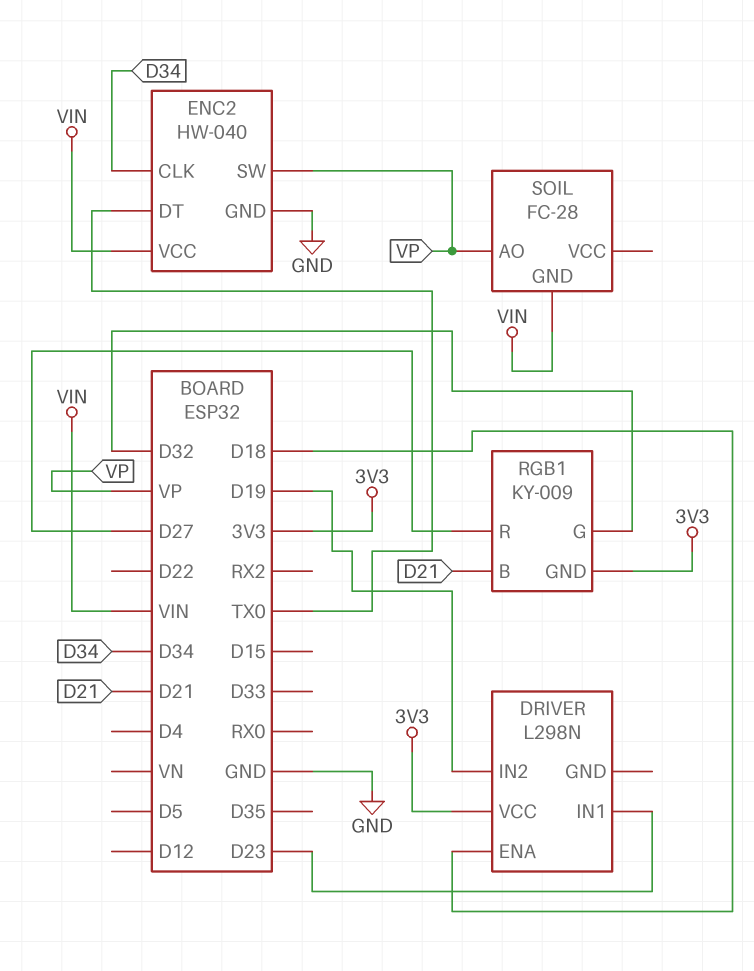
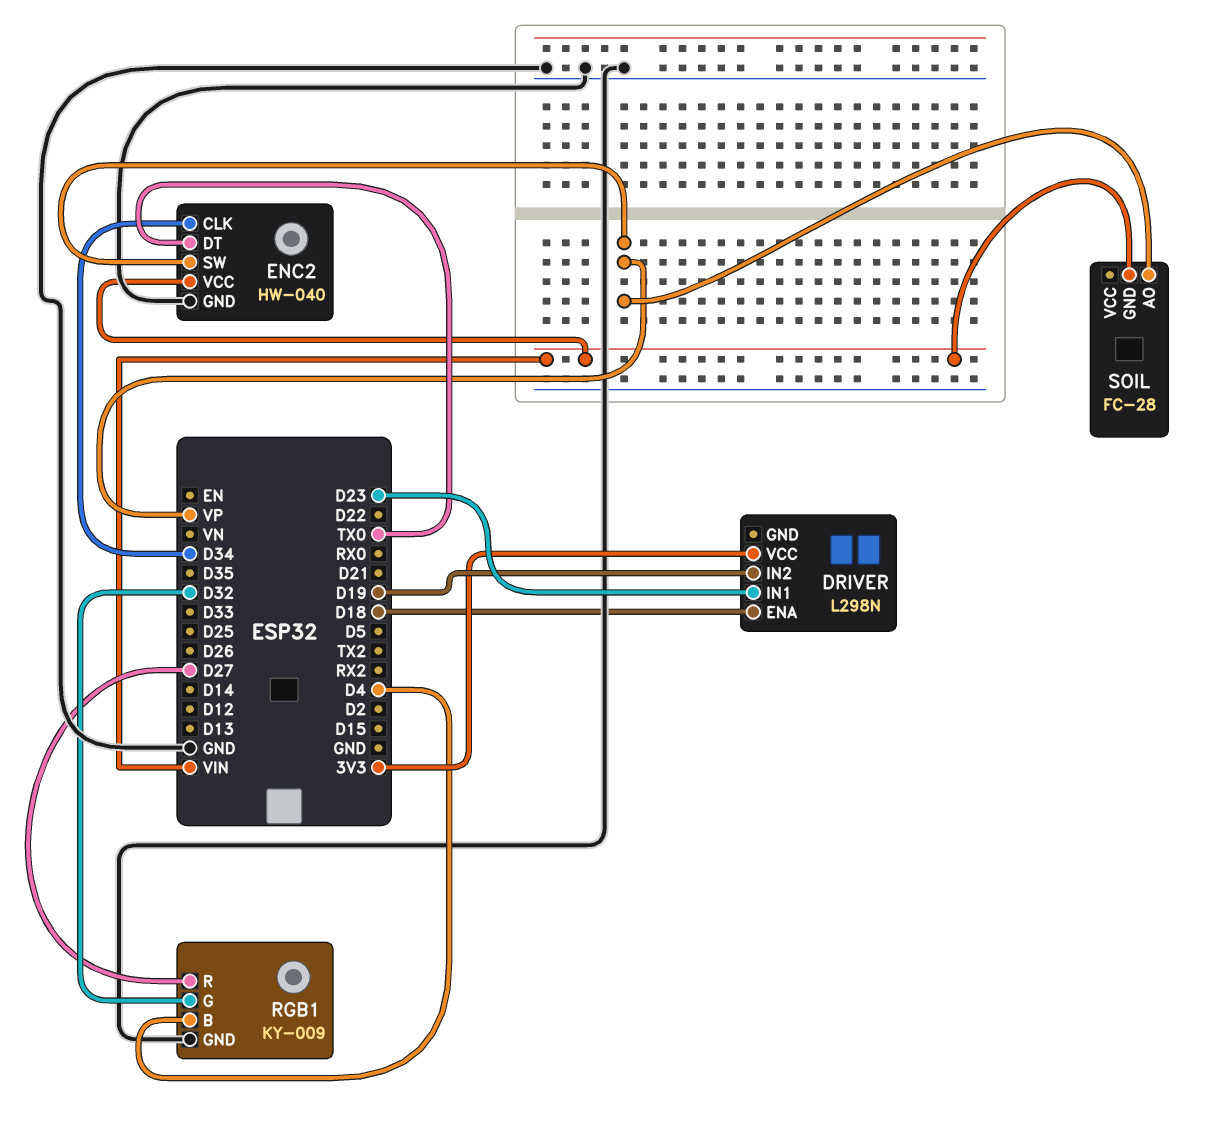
RGB1 pin B: D21 -> D4
RGB1 pin GND: 3V3 -> GND

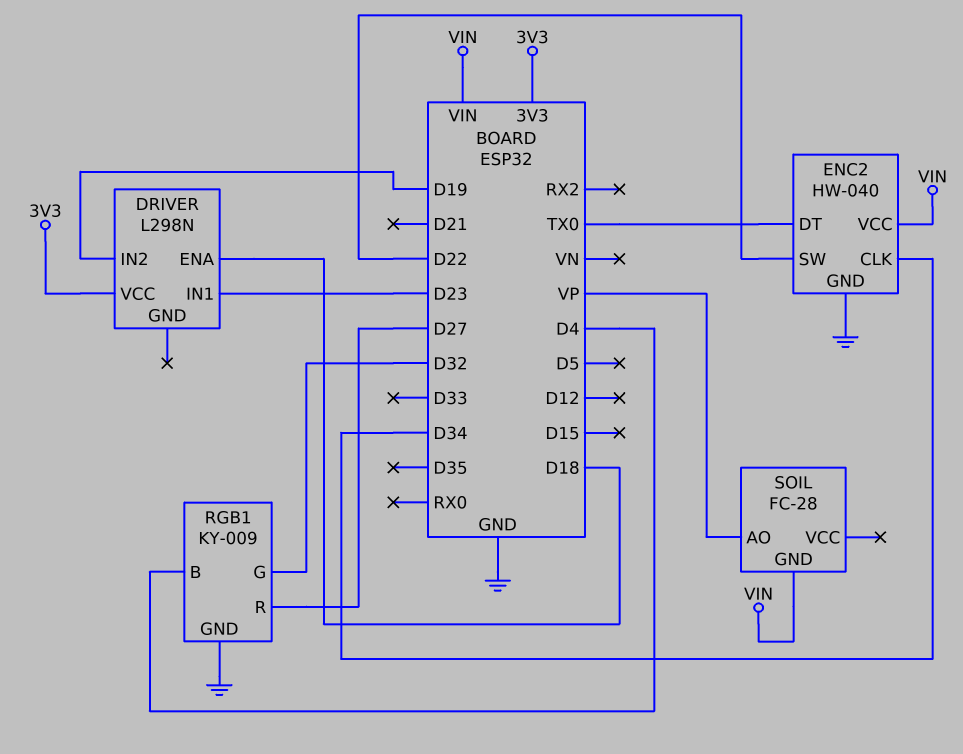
ENC2 pin SW: VP -> D22

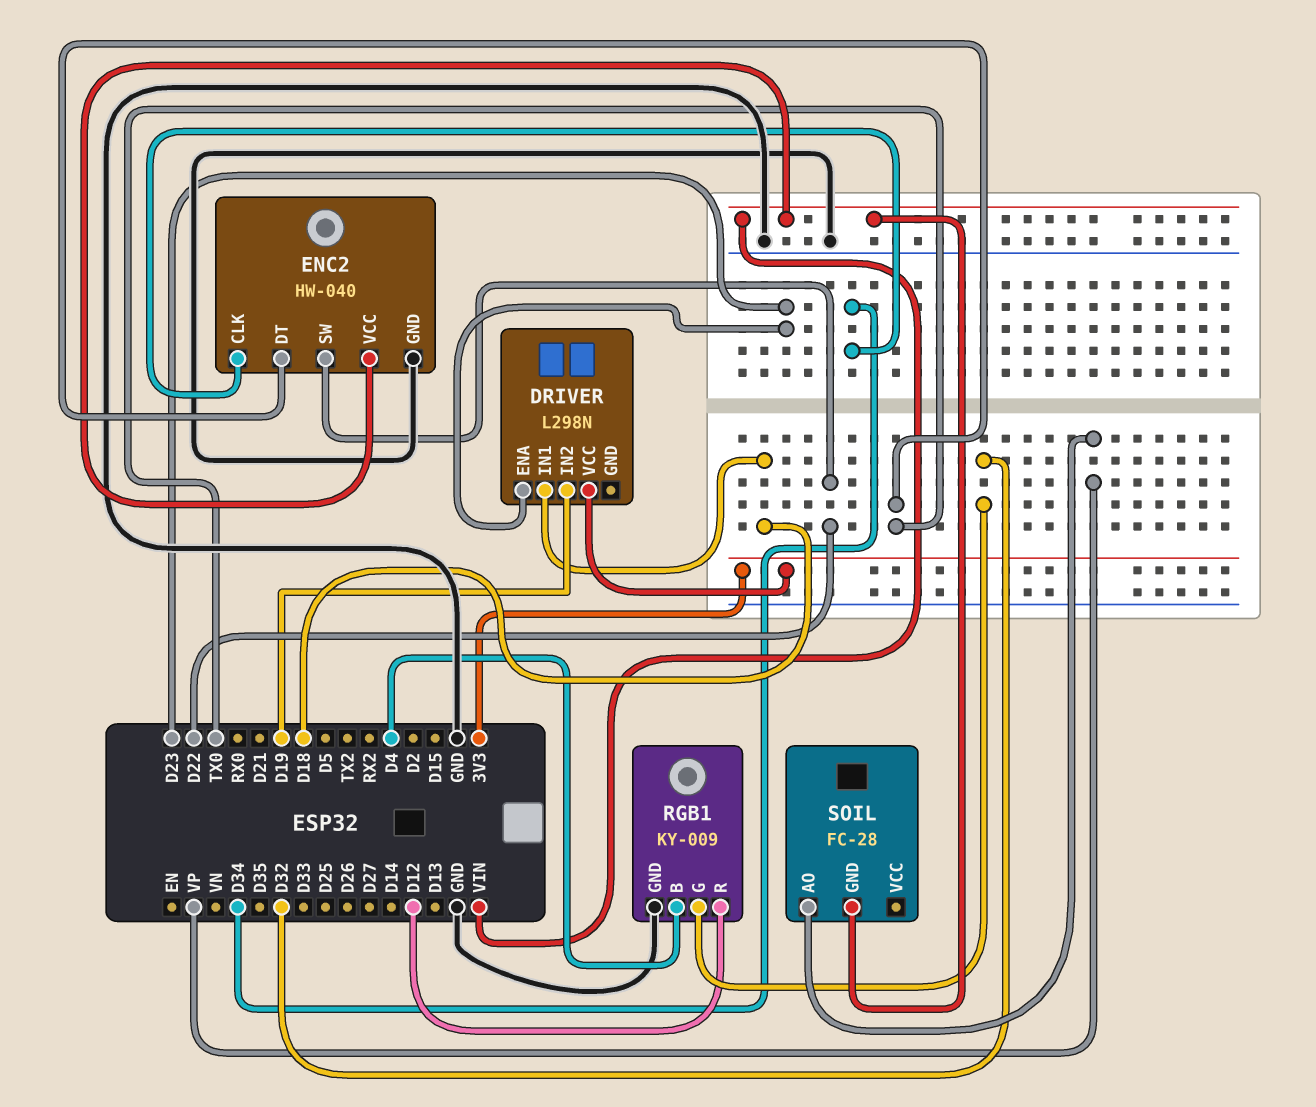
DRIVER pin ENA: D18 -> D23
DRIVER pin IN1: D23 -> D18
RGB1 pin R: D27 -> D12

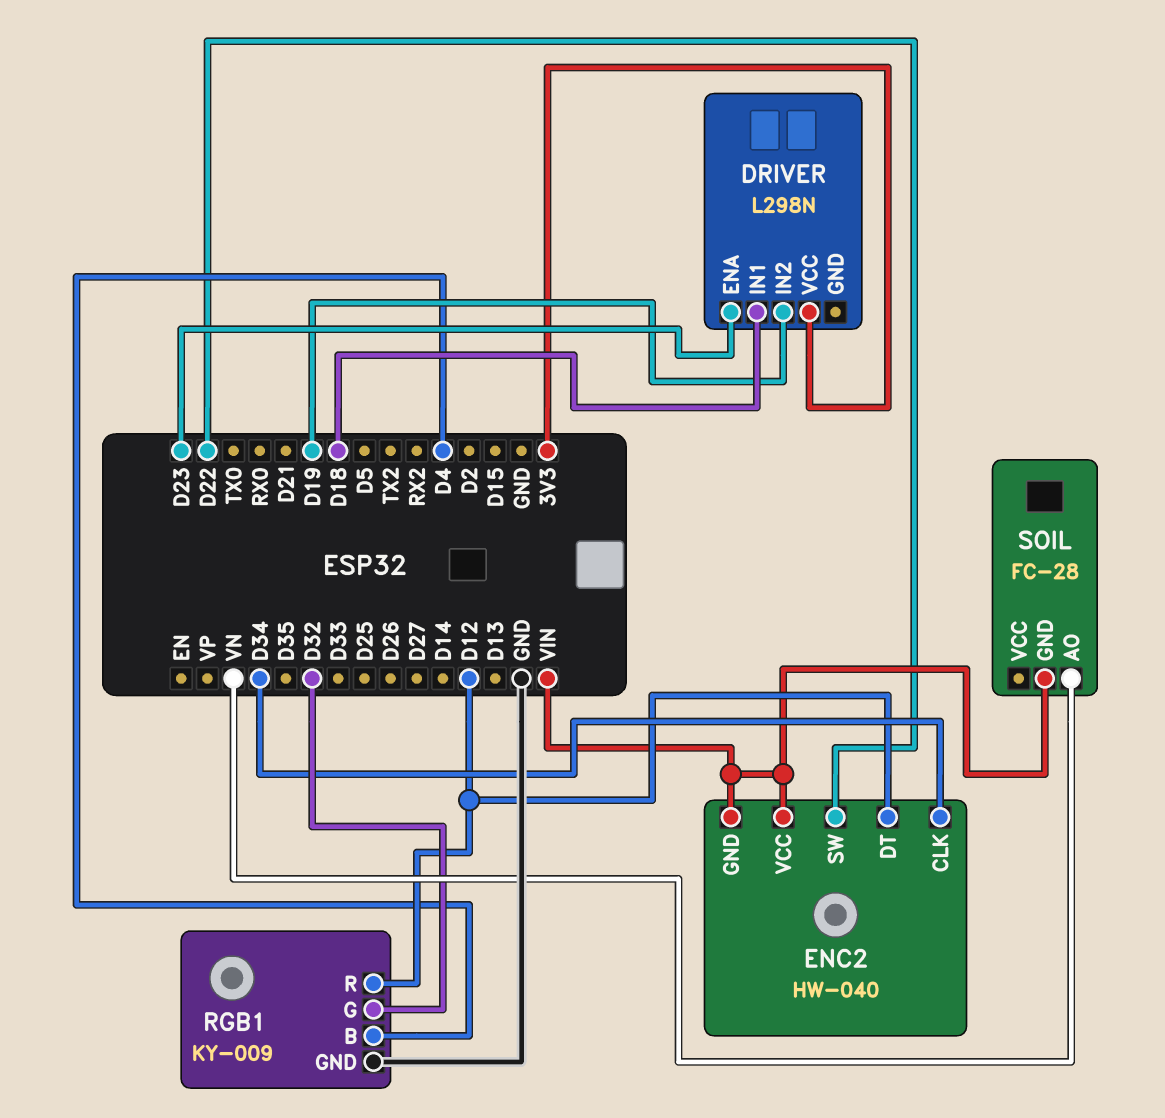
ENC2 pin DT: TX0 -> D12
ENC2 pin GND: GND -> VIN
SOIL pin AO: VP -> VN

